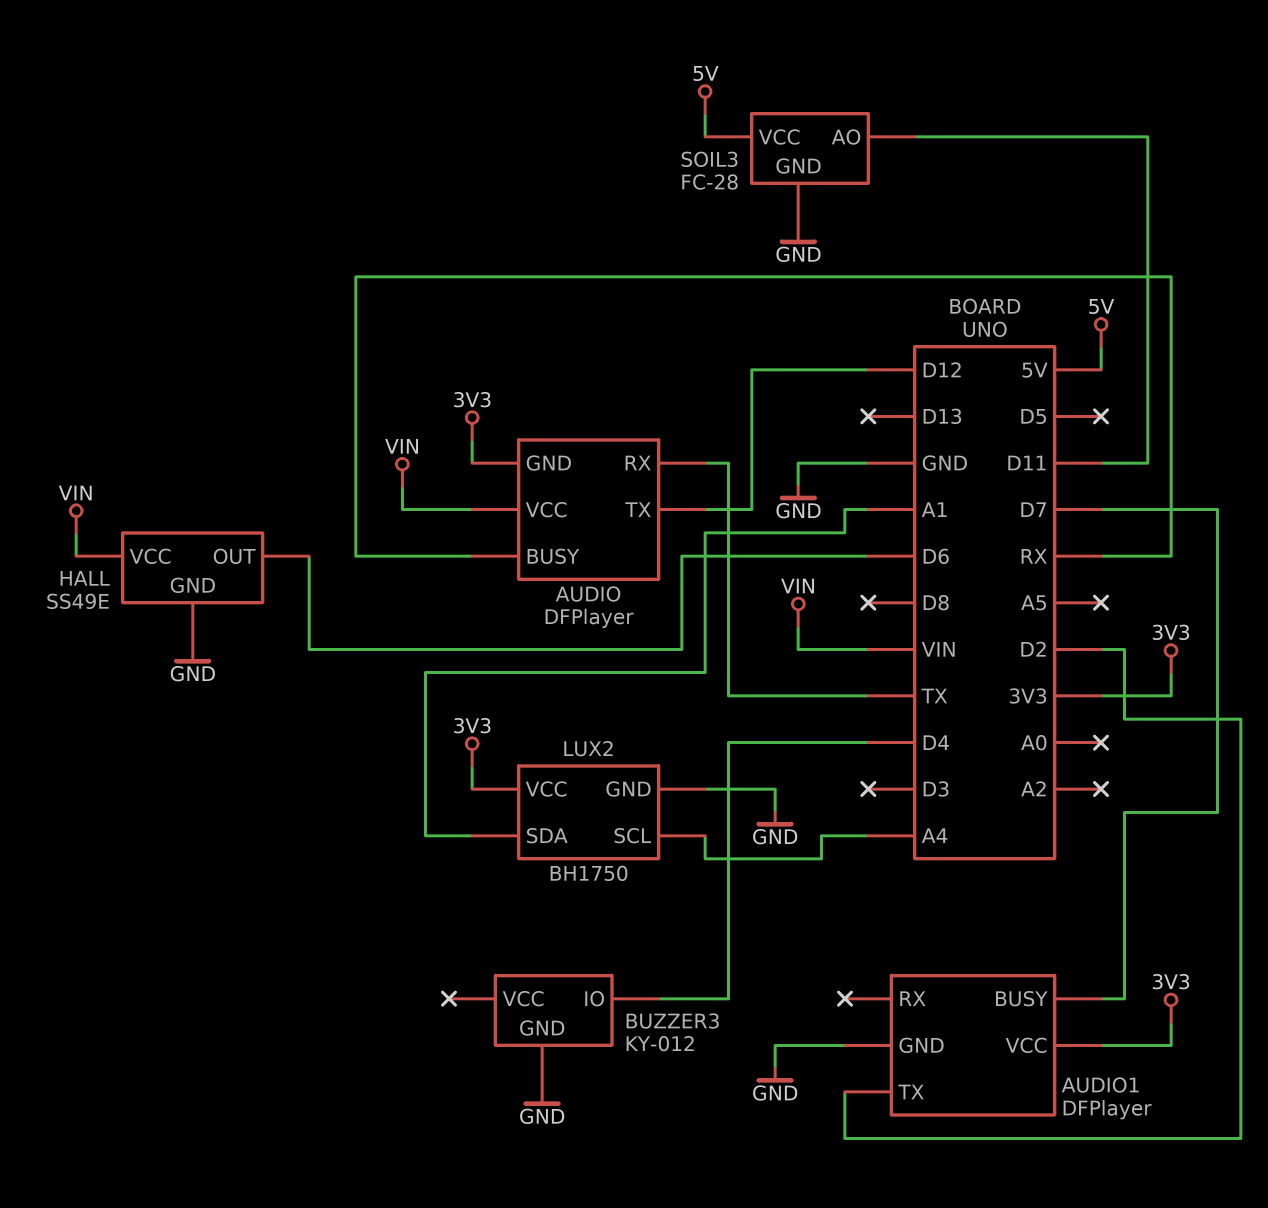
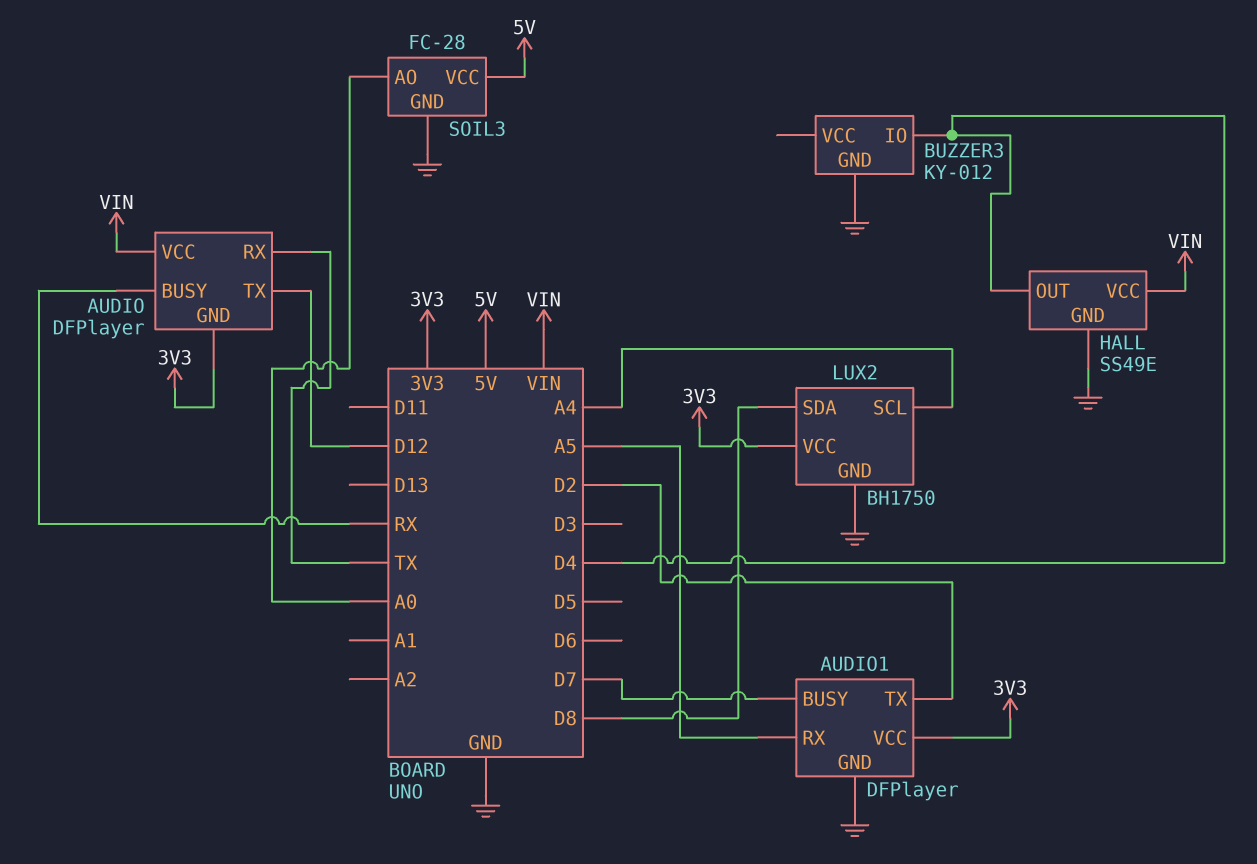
AUDIO1 pin RX: none -> A5
HALL pin OUT: D6 -> D4
LUX2 pin SDA: A1 -> D8
SOIL3 pin AO: D11 -> A0

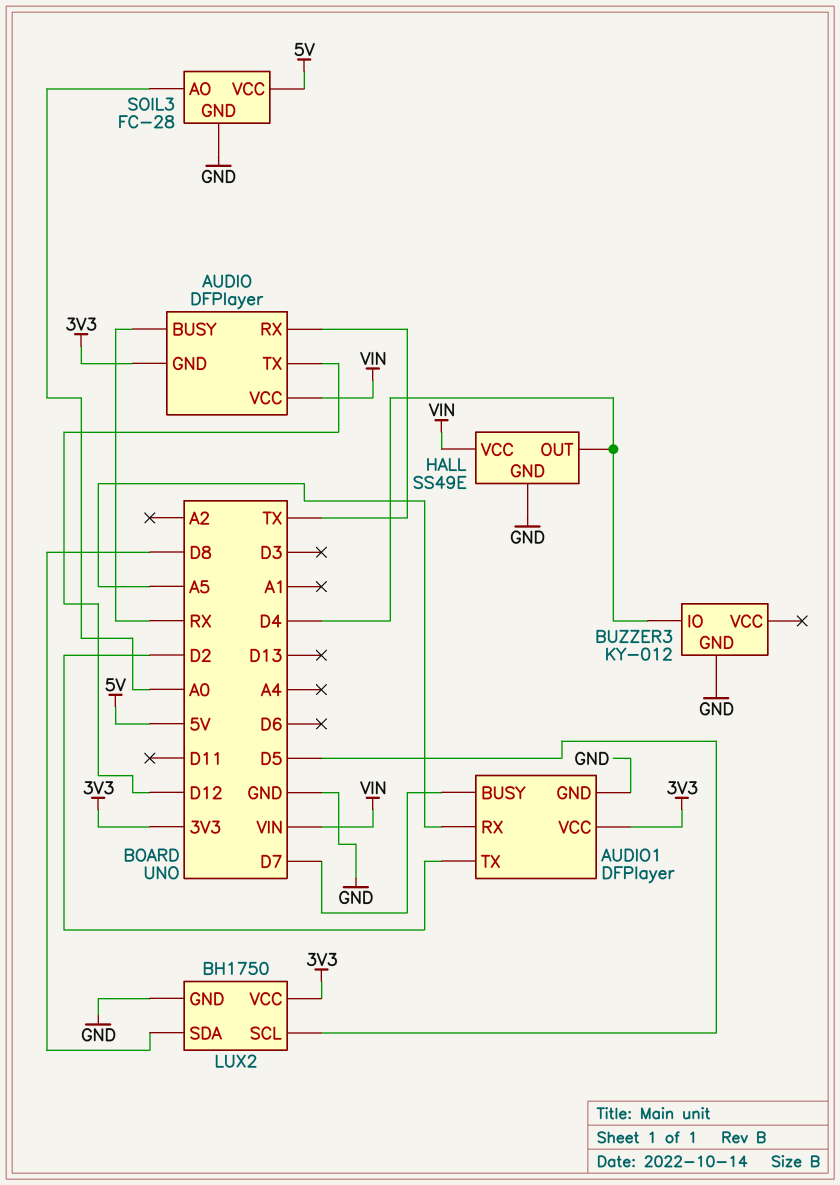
LUX2 pin SCL: A4 -> D5

